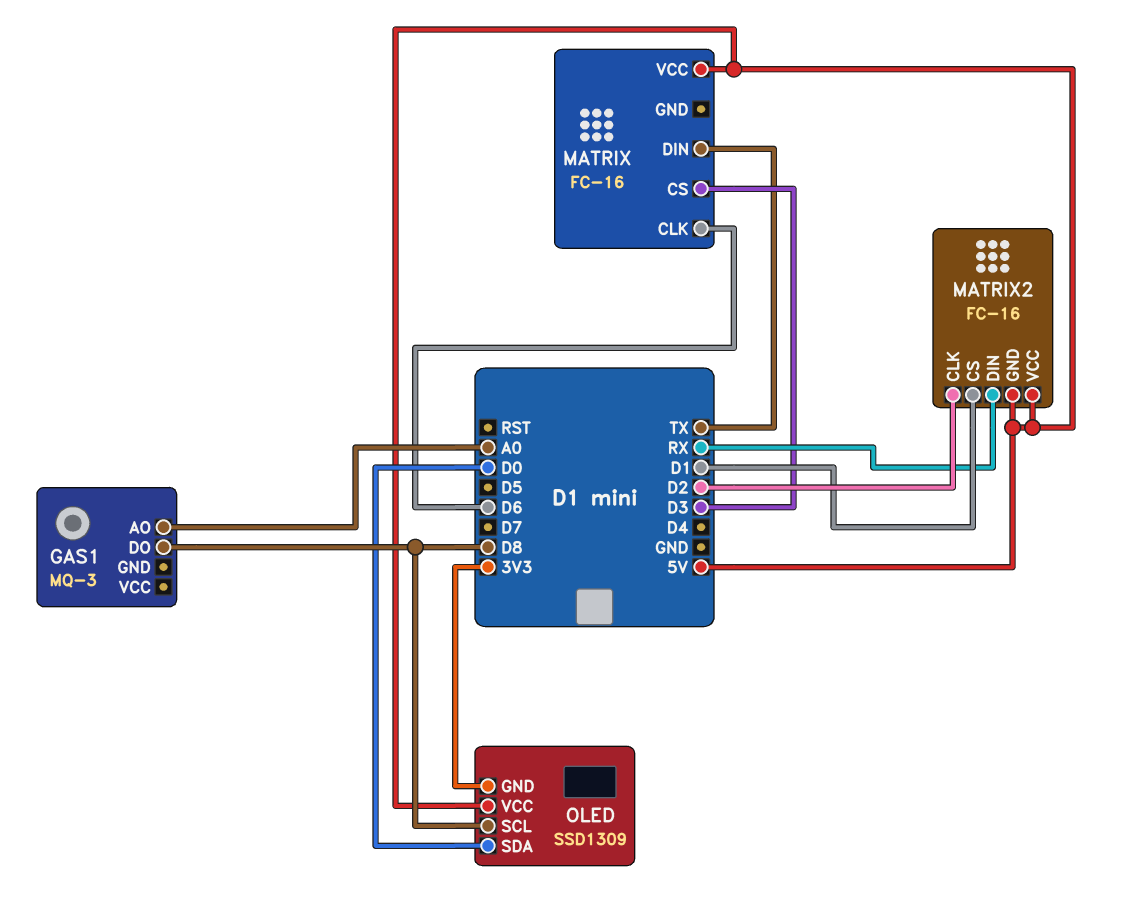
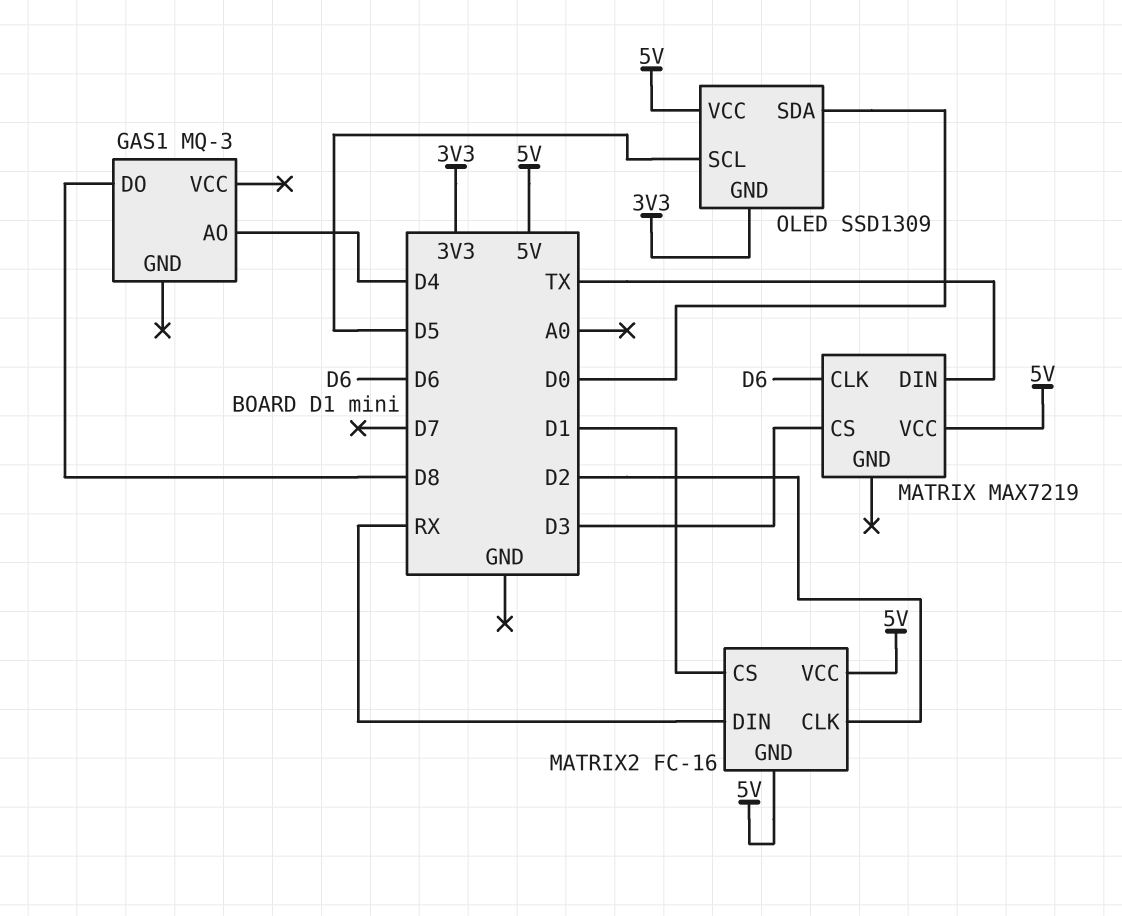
GAS1 pin AO: A0 -> D4
MATRIX: FC-16 -> MAX7219
OLED pin SCL: D8 -> D5

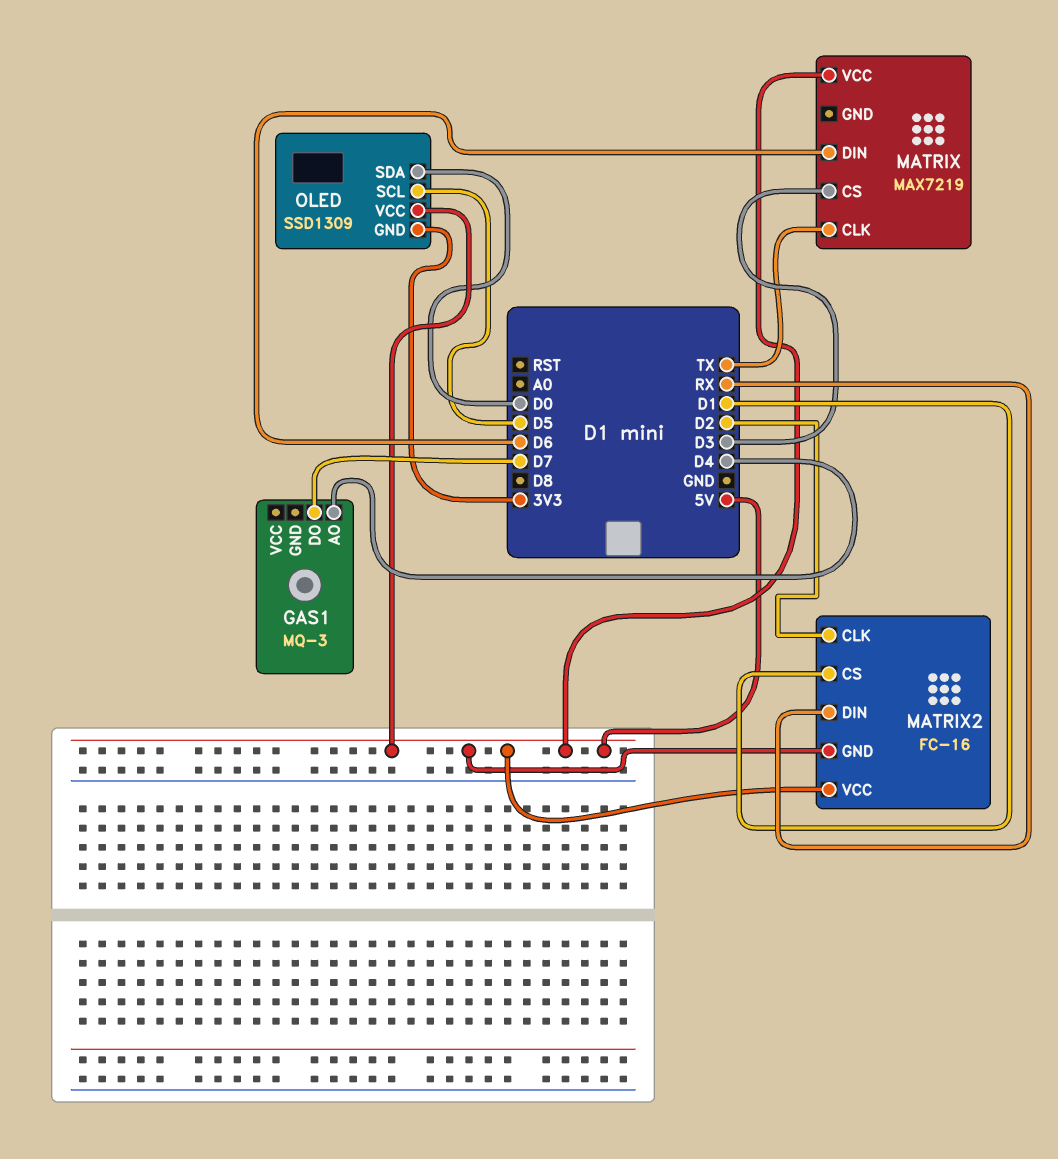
GAS1 pin DO: D8 -> D7
MATRIX pin CLK: D6 -> TX
MATRIX pin DIN: TX -> D6

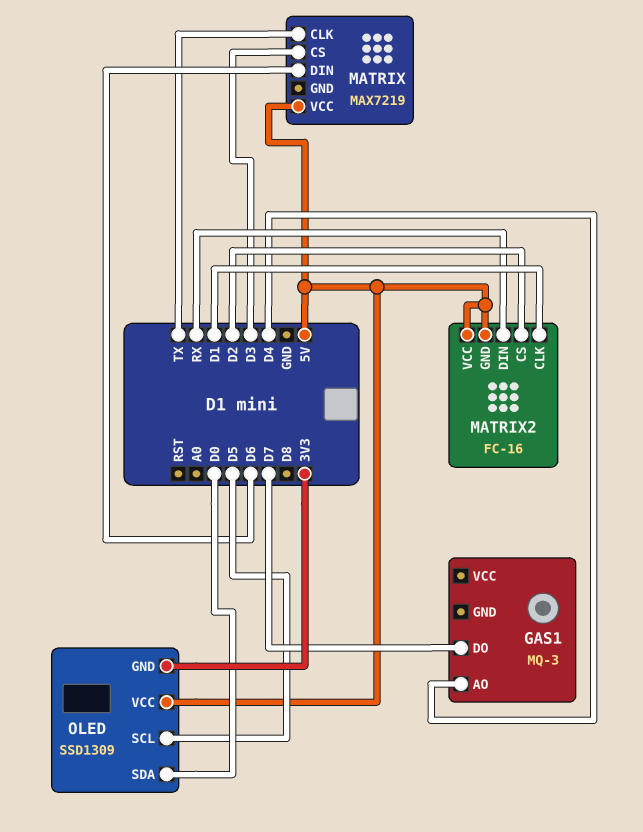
MATRIX2 pin CLK: D2 -> D1
MATRIX2 pin CS: D1 -> D2

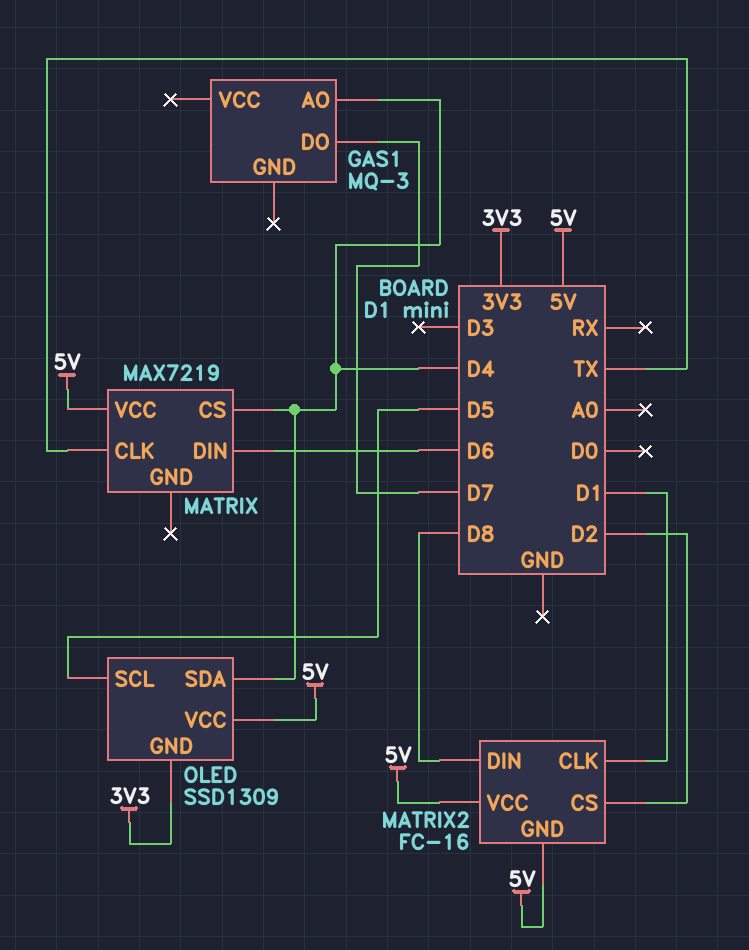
MATRIX pin CS: D3 -> D4
MATRIX2 pin DIN: RX -> D8
OLED pin SDA: D0 -> D4

